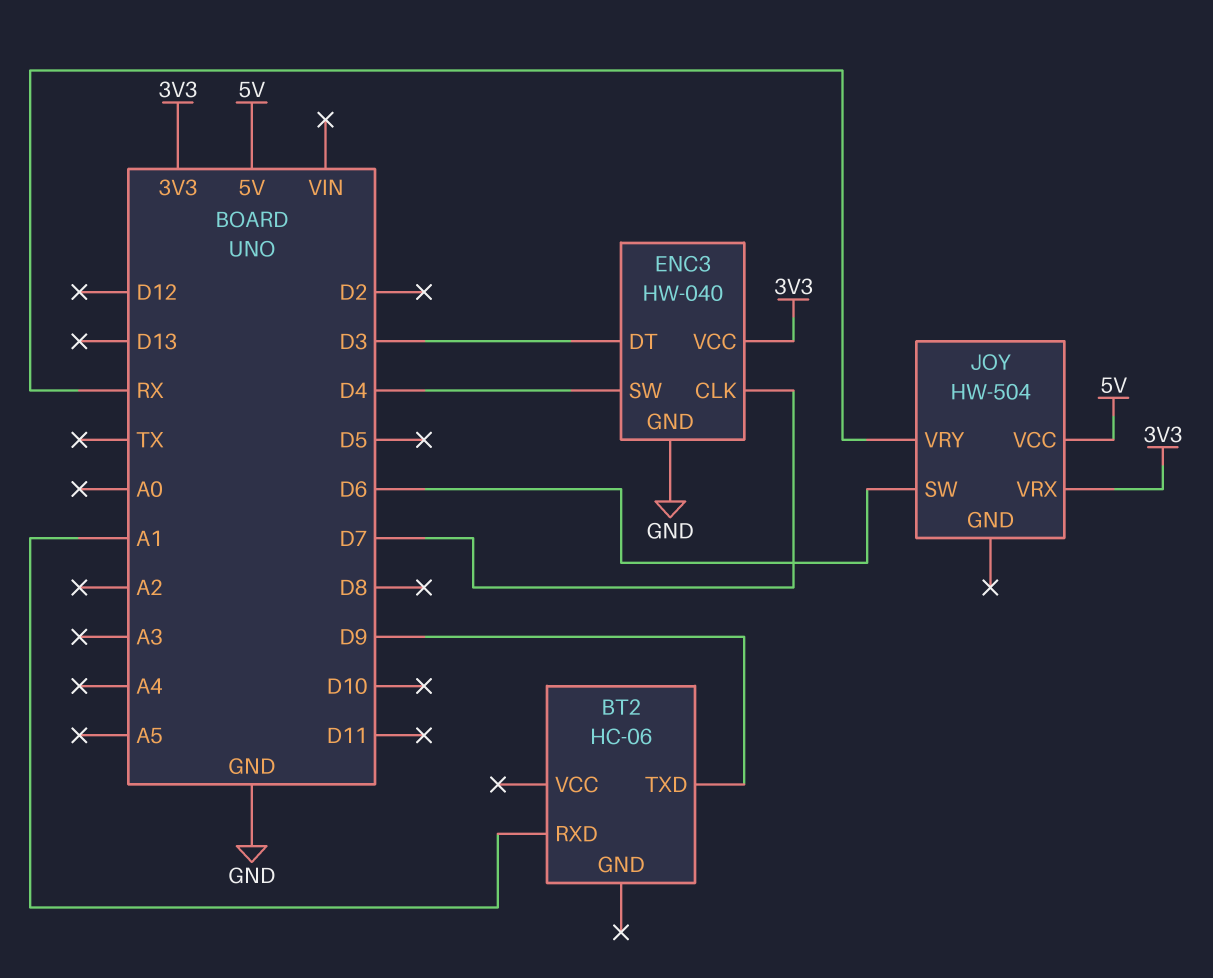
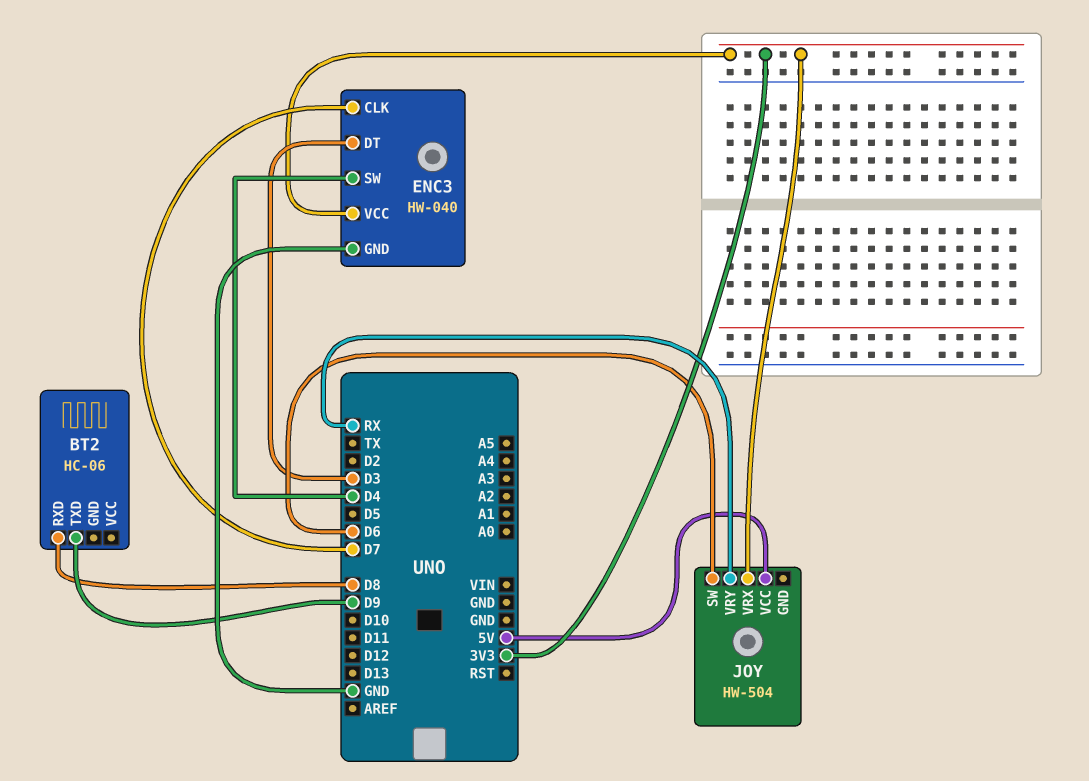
BT2 pin RXD: A1 -> D8

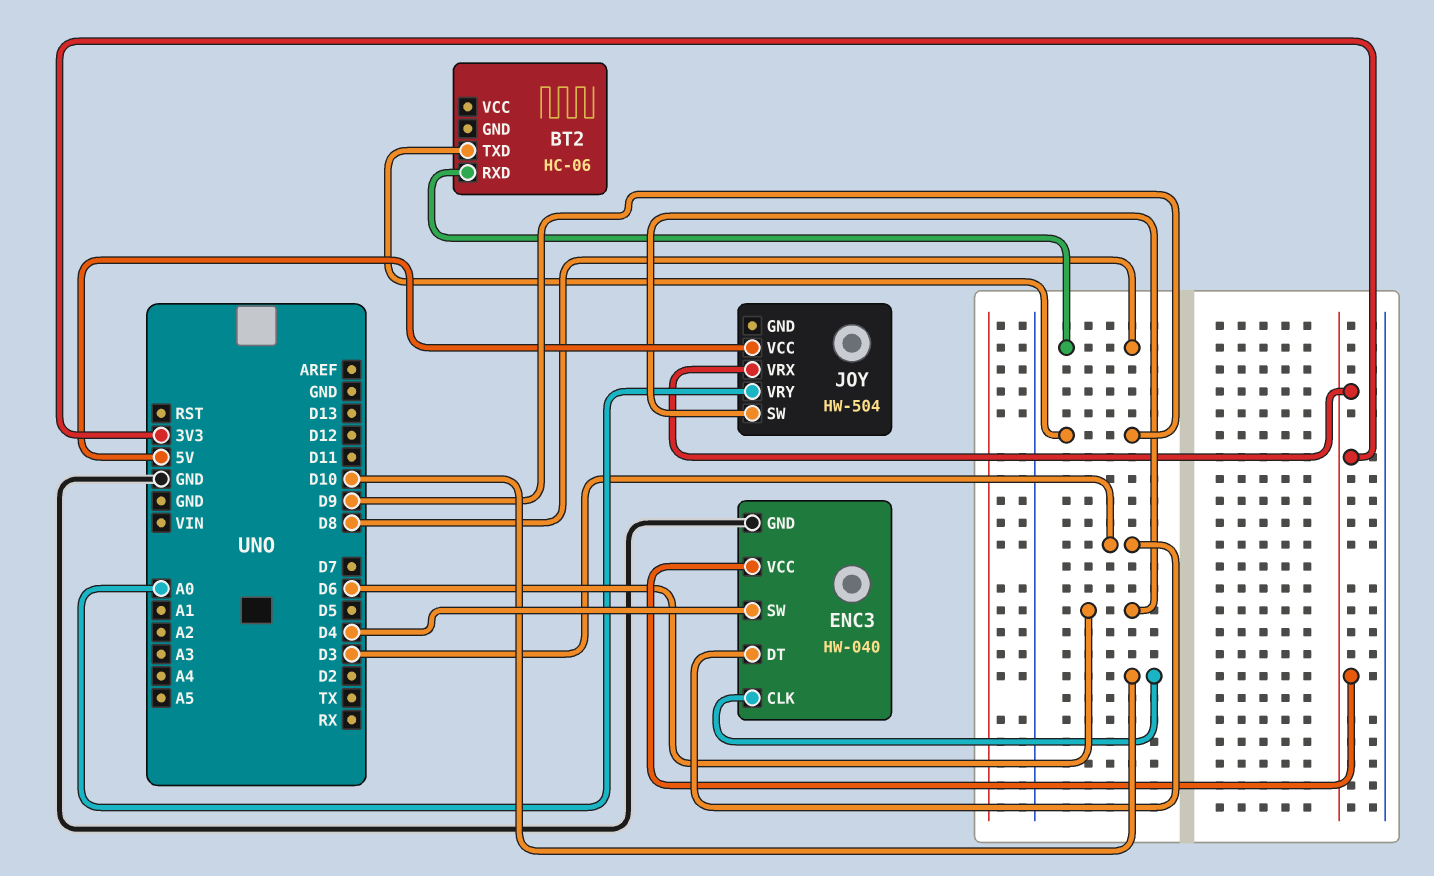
ENC3 pin CLK: D7 -> D10
JOY pin VRY: RX -> A0

